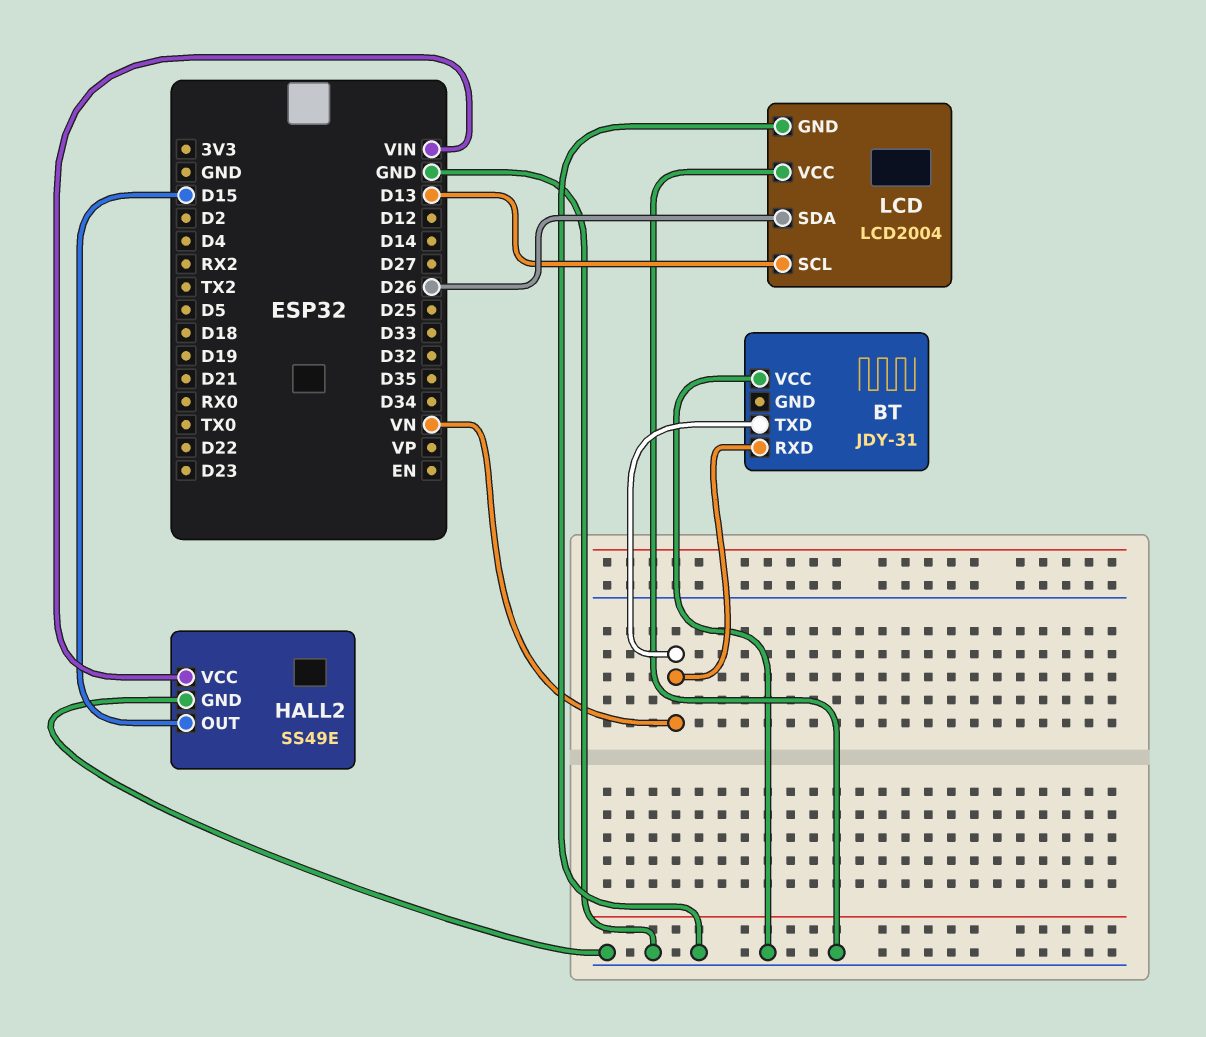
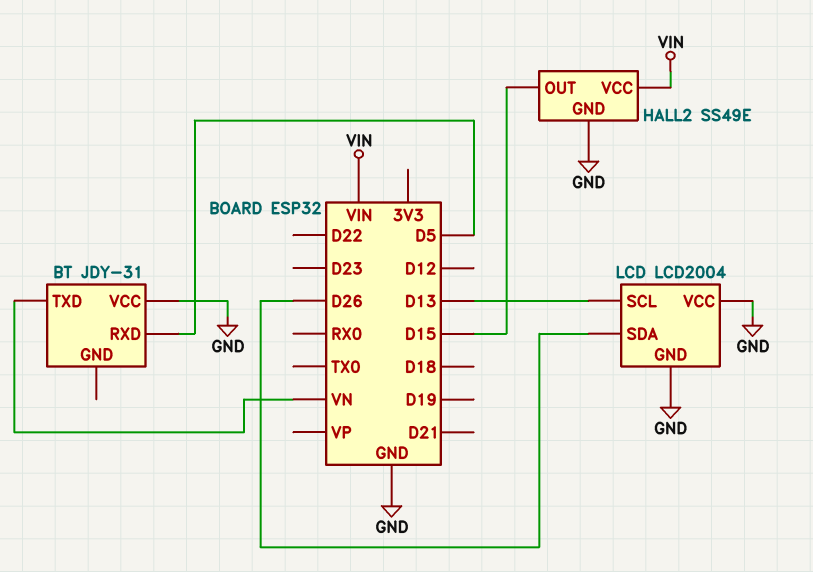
BT pin RXD: VN -> D5

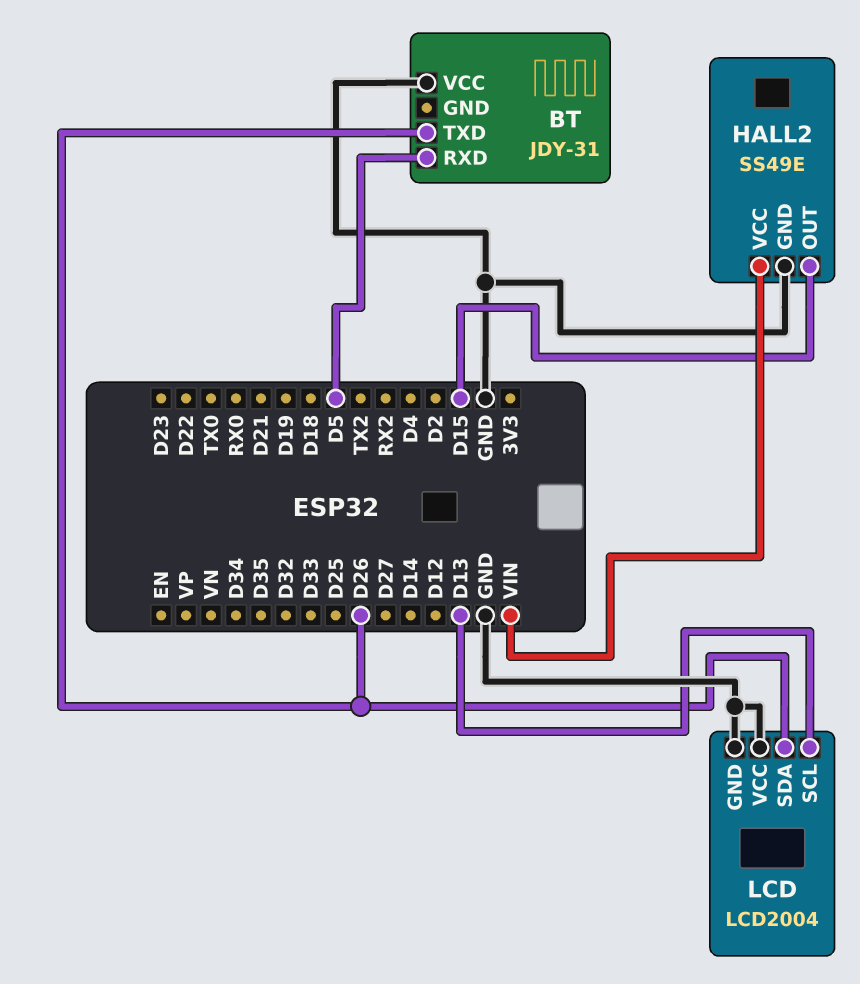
BT pin TXD: VN -> D26

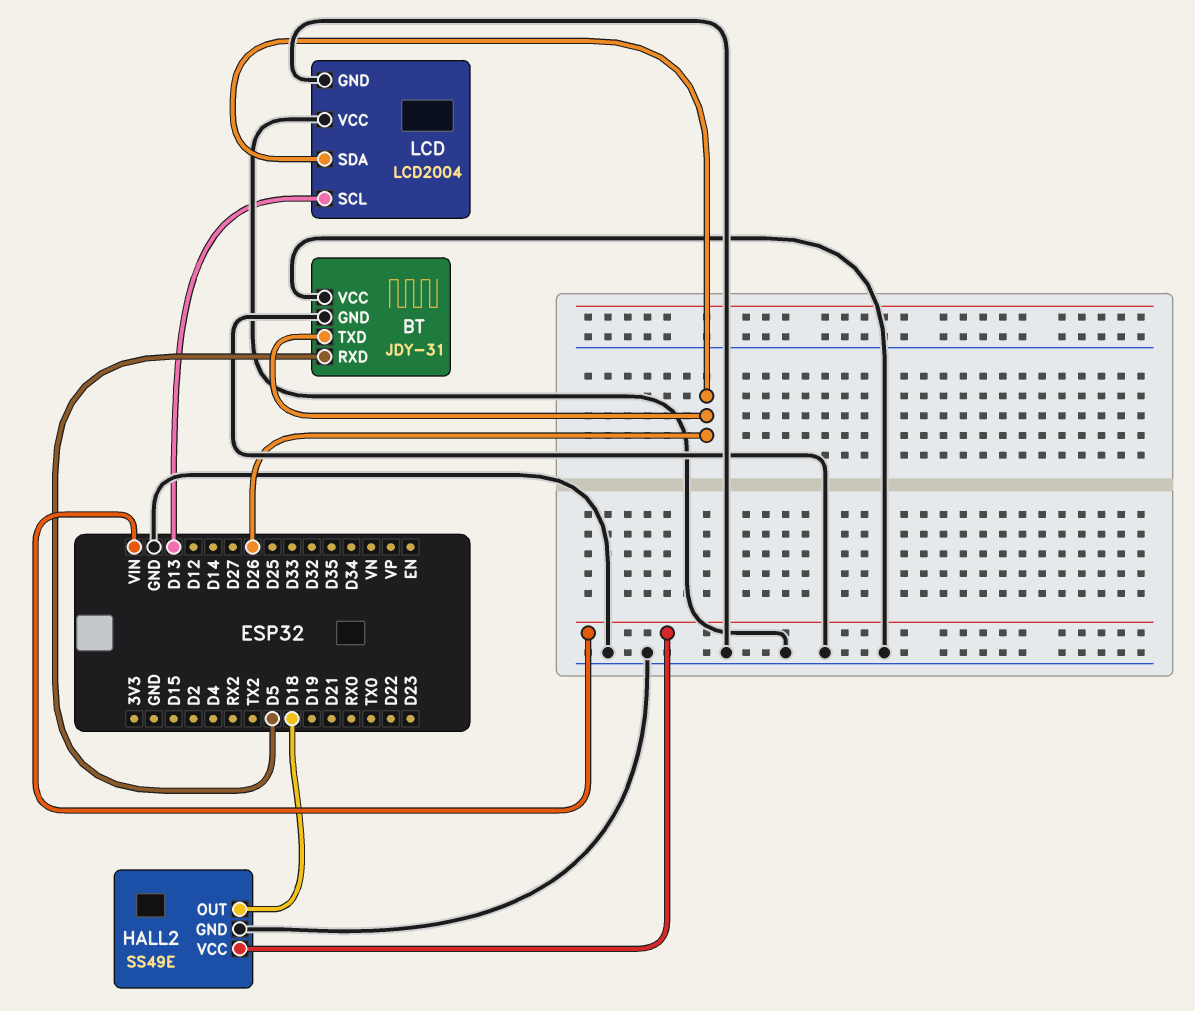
BT pin GND: none -> GND
HALL2 pin OUT: D15 -> D18

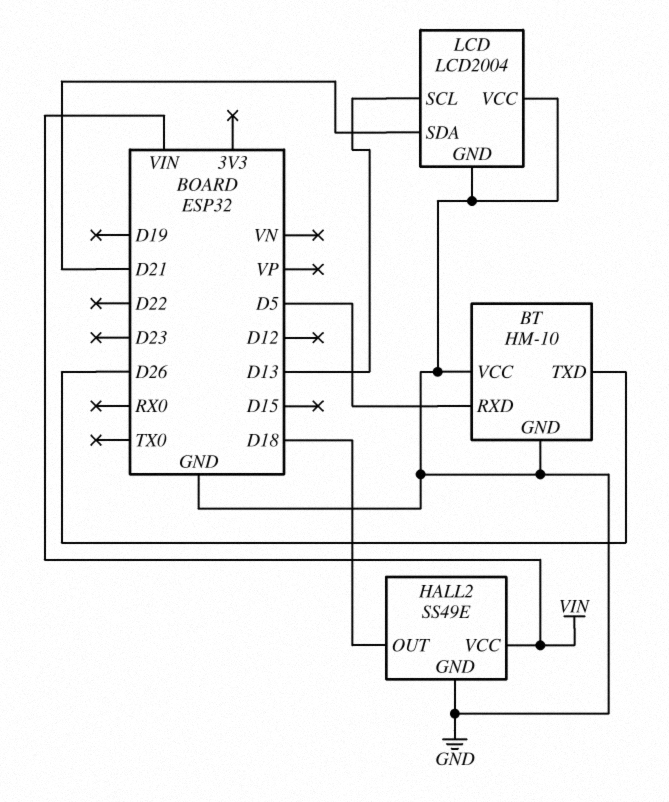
BT: JDY-31 -> HM-10
LCD pin SDA: D26 -> D21

